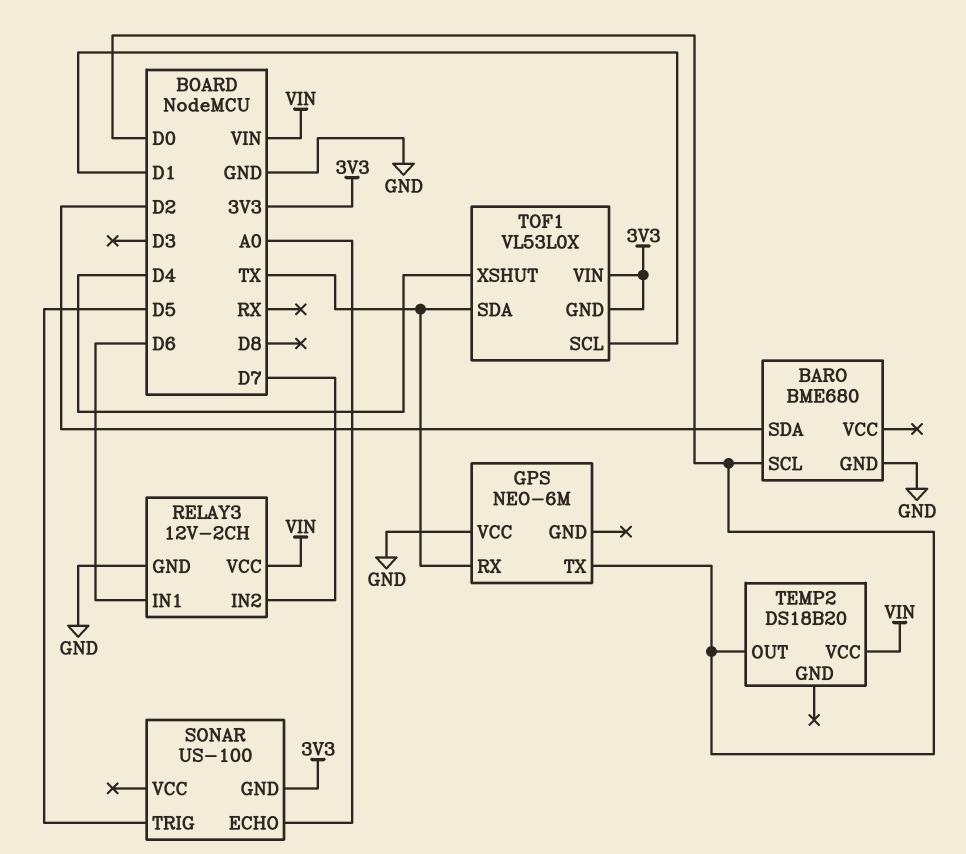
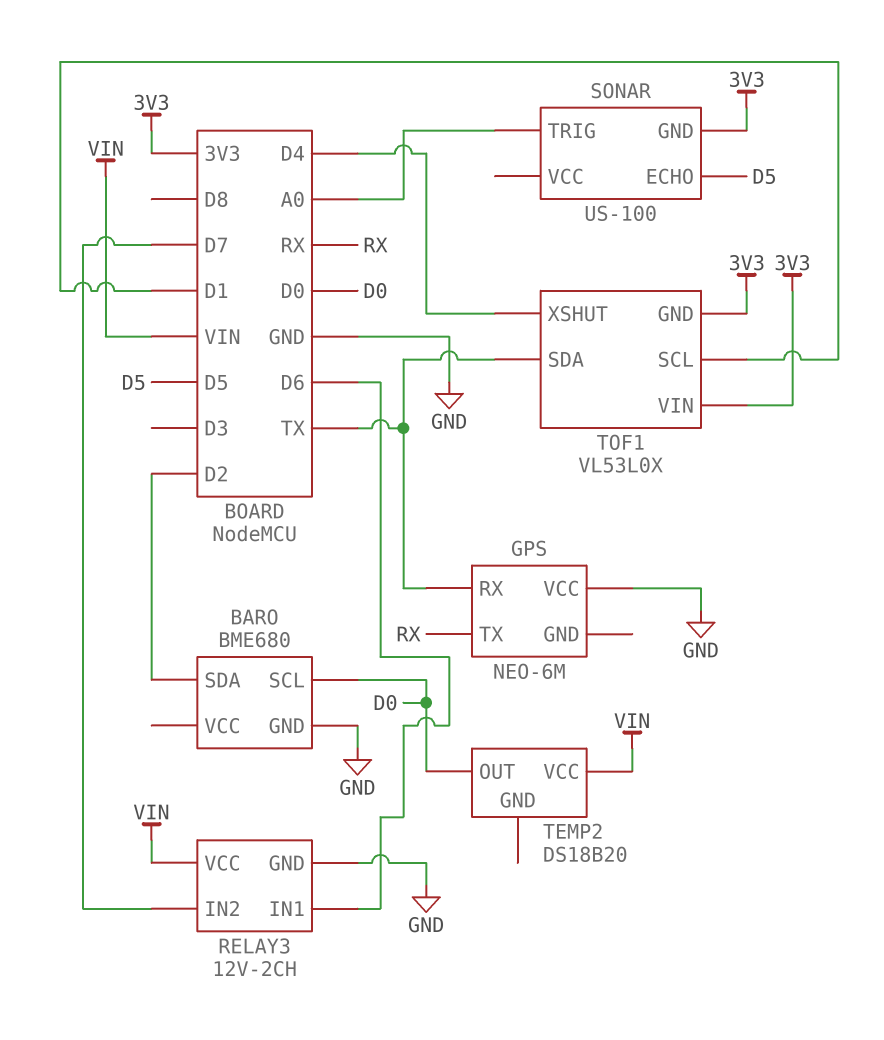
GPS pin TX: D0 -> RX
SONAR pin ECHO: A0 -> D5
SONAR pin TRIG: D5 -> A0

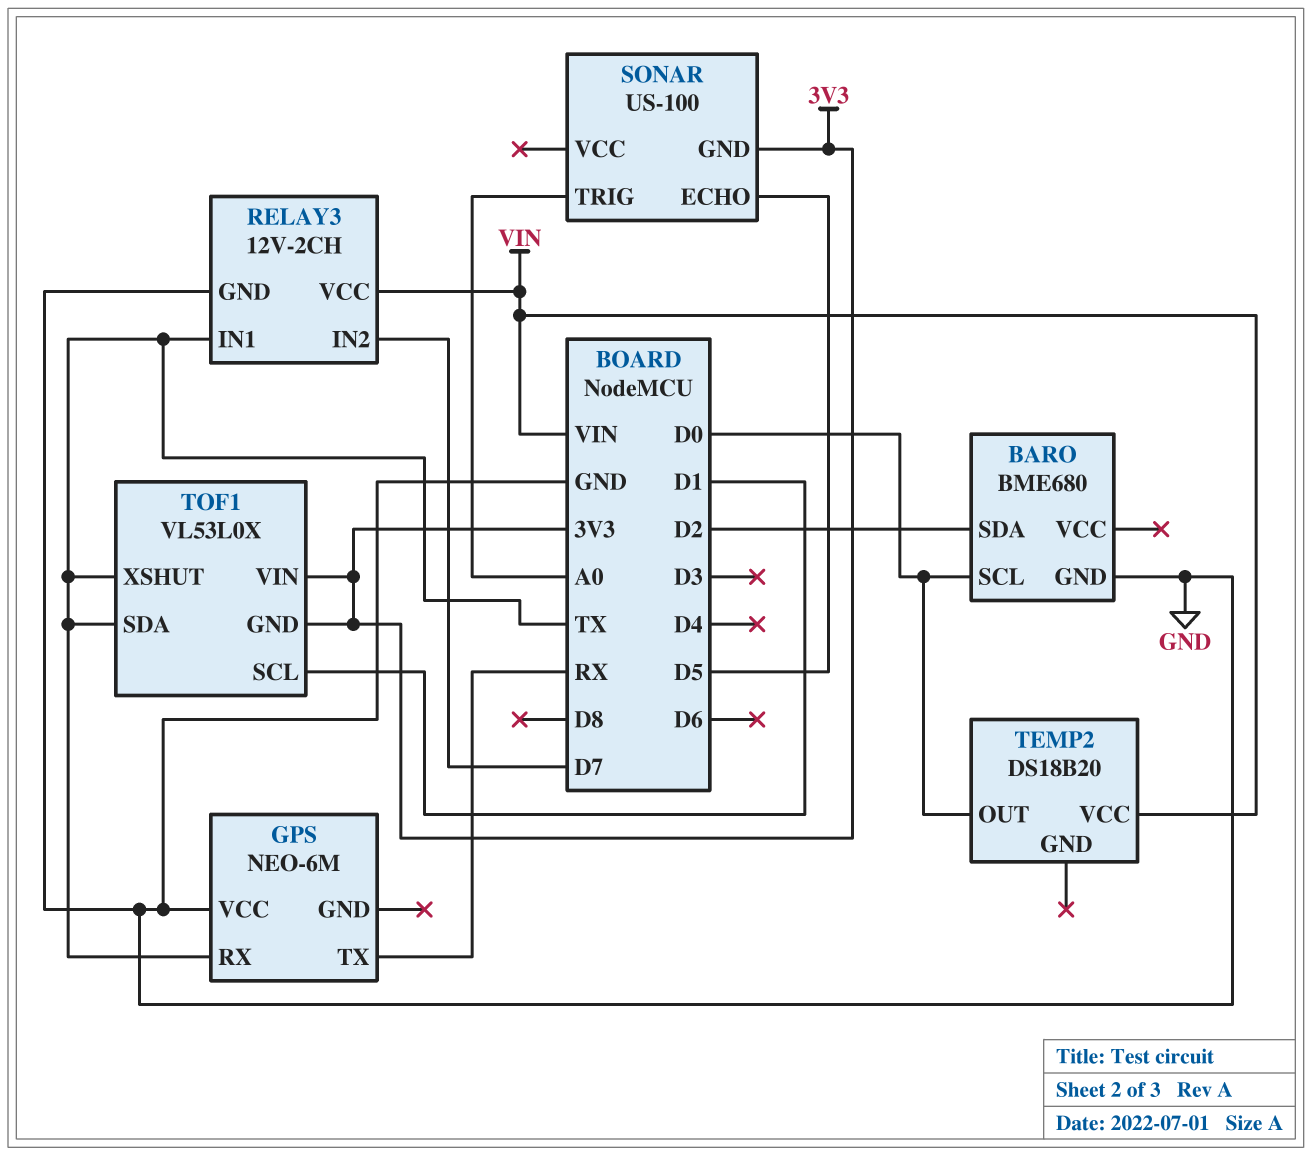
RELAY3 pin IN1: D6 -> TX
TOF1 pin XSHUT: D4 -> TX

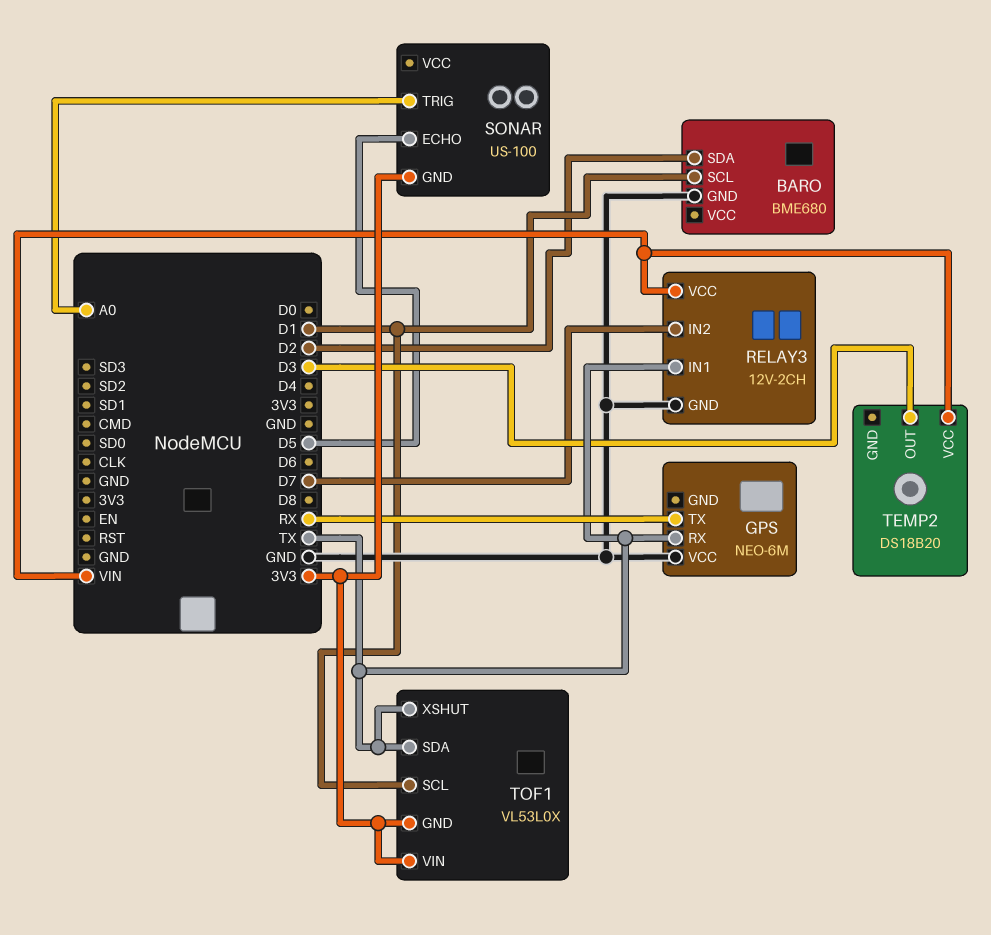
BARO pin SCL: D0 -> D1
TEMP2 pin OUT: D0 -> D3

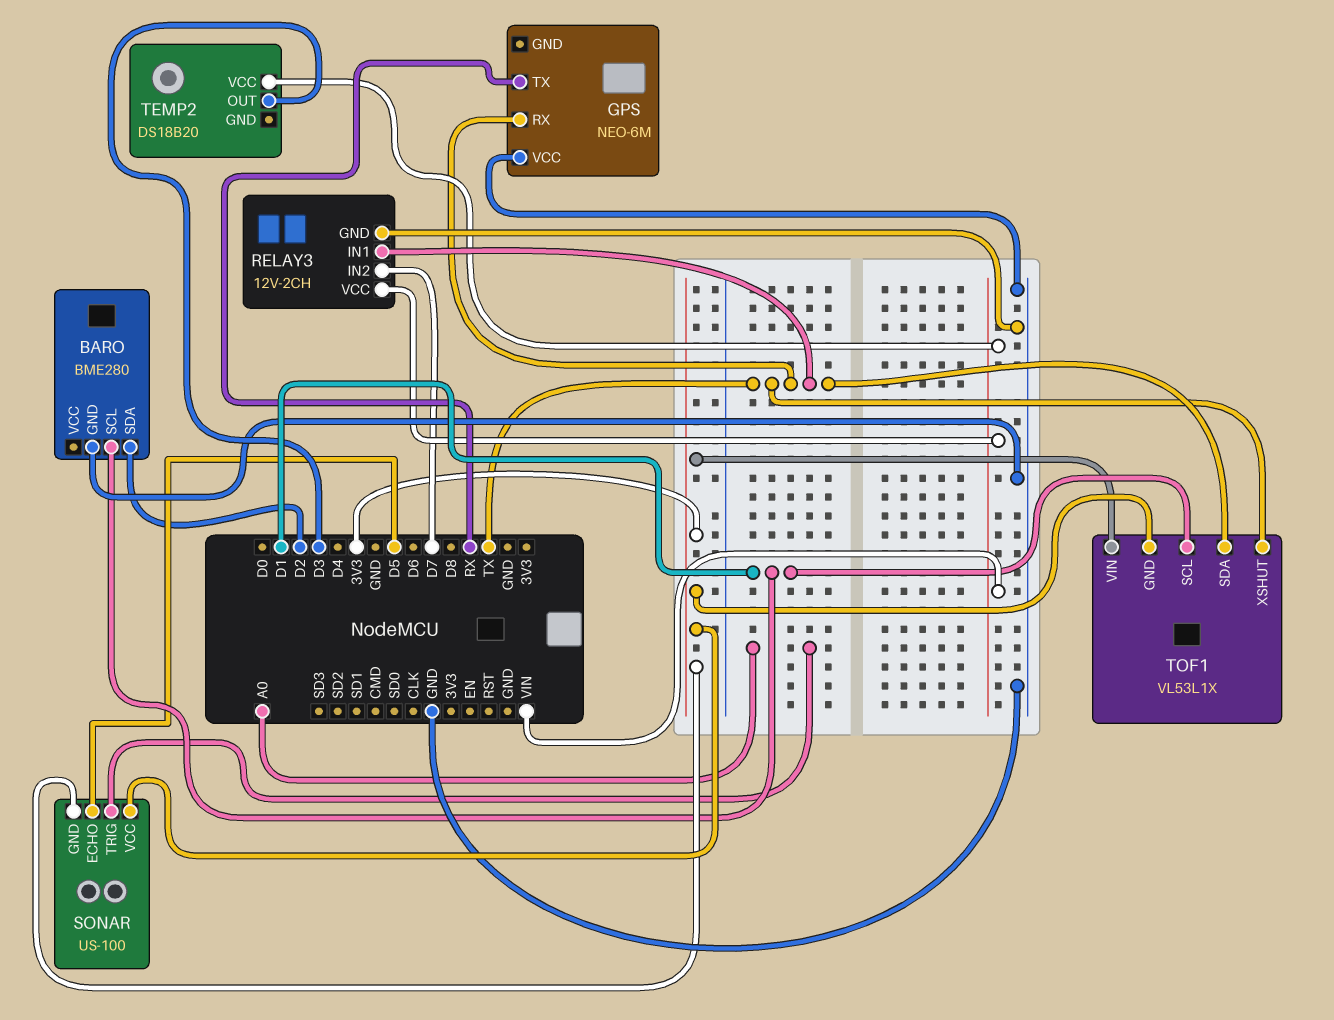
BARO: BME680 -> BME280
SONAR pin VCC: none -> 3V3
TOF1: VL53L0X -> VL53L1X

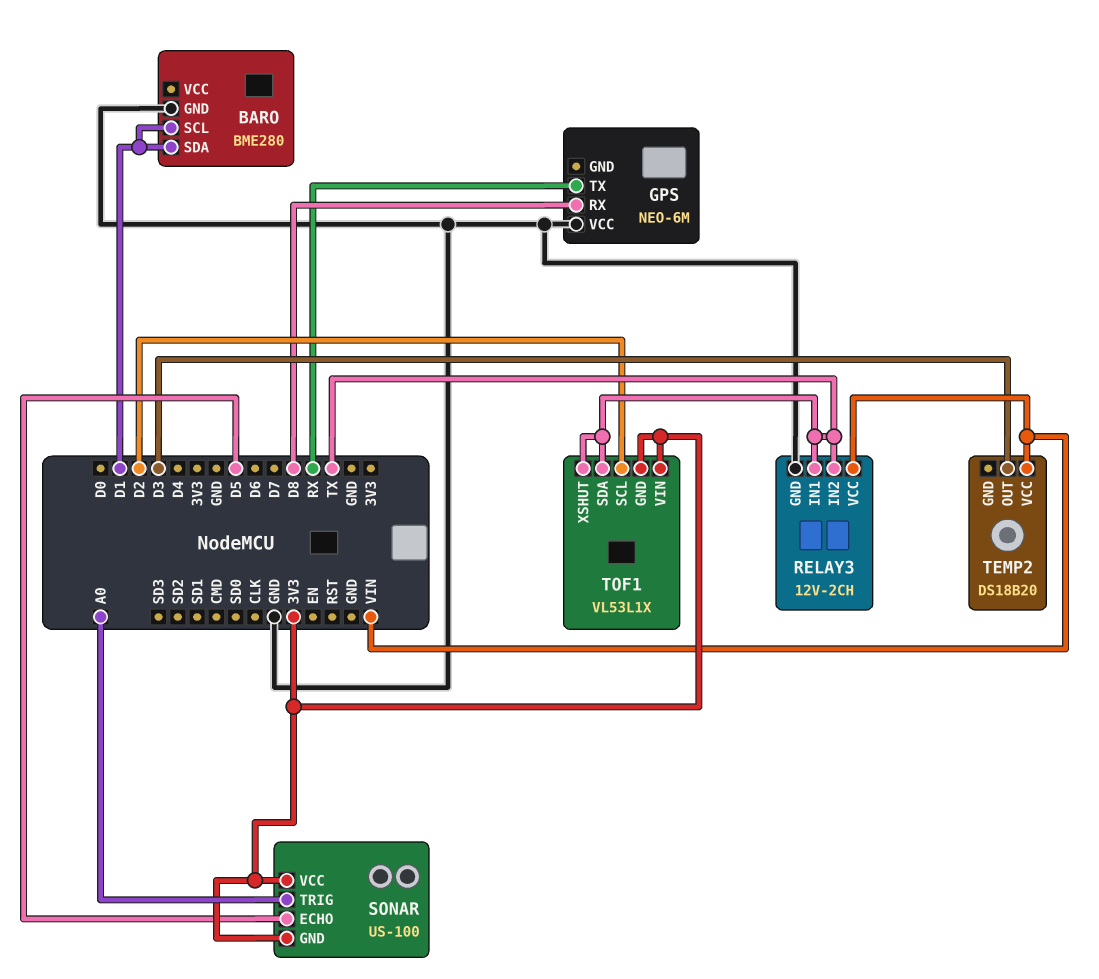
BARO pin SDA: D2 -> D1
GPS pin RX: TX -> D8
RELAY3 pin IN2: D7 -> TX
TOF1 pin SCL: D1 -> D2

